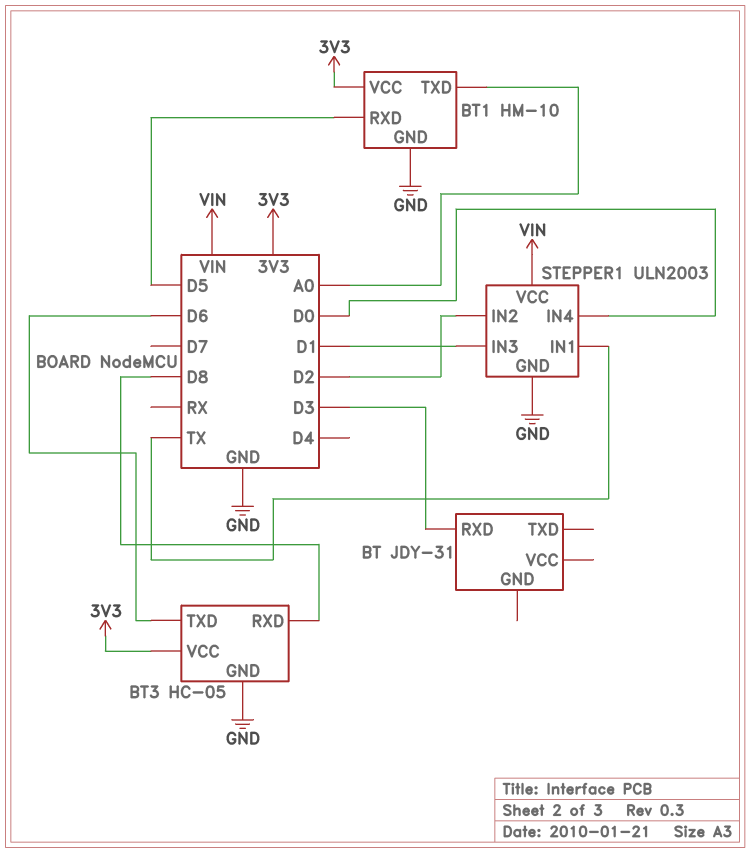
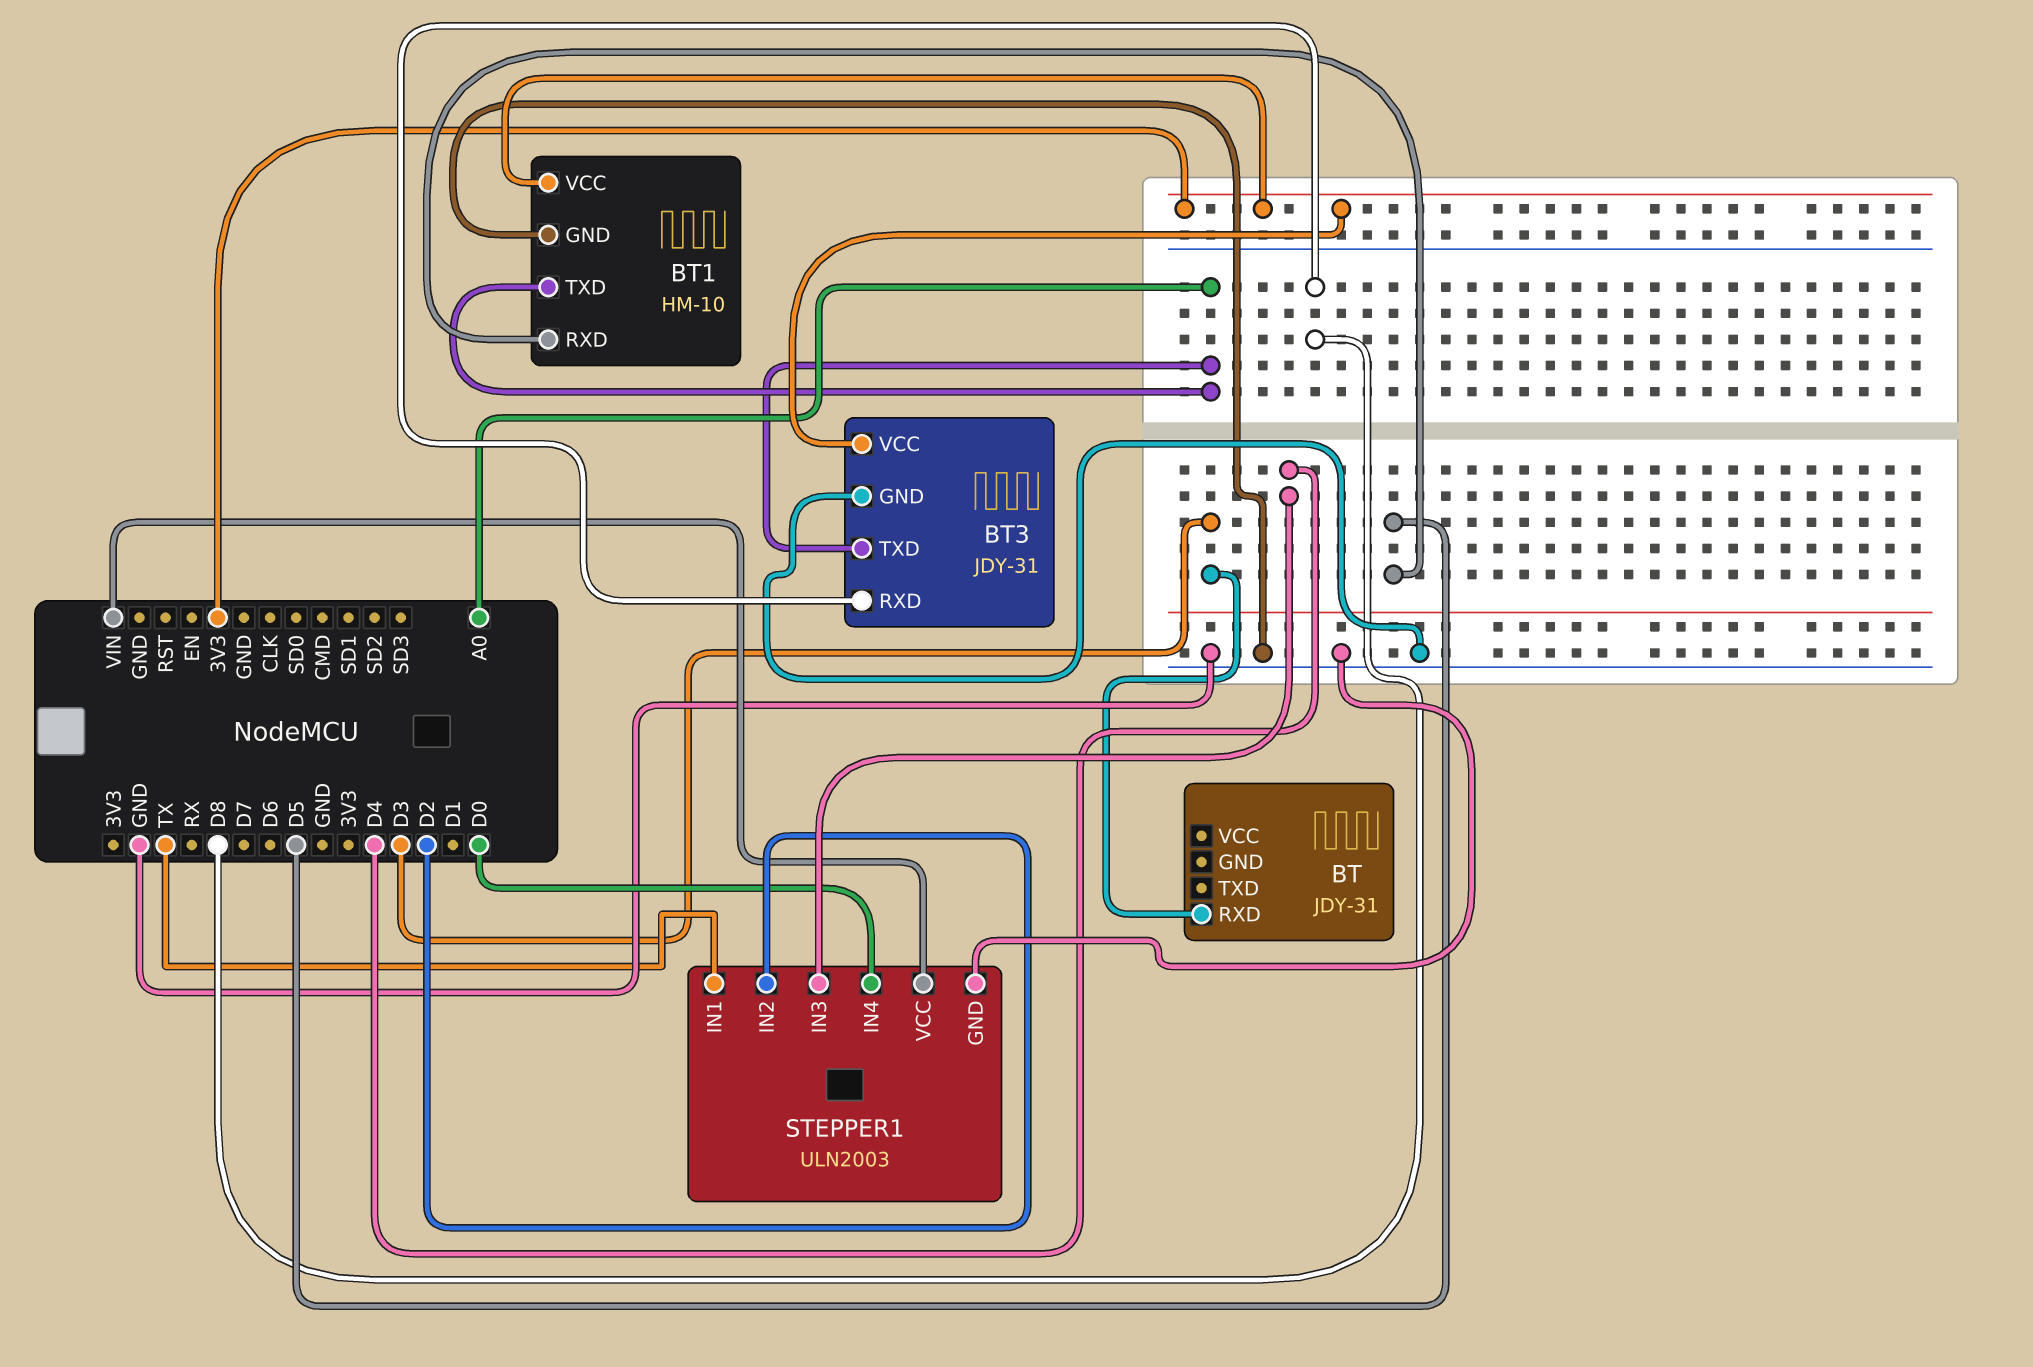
BT3: HC-05 -> JDY-31
BT3 pin TXD: D6 -> A0
STEPPER1 pin IN3: D1 -> D4

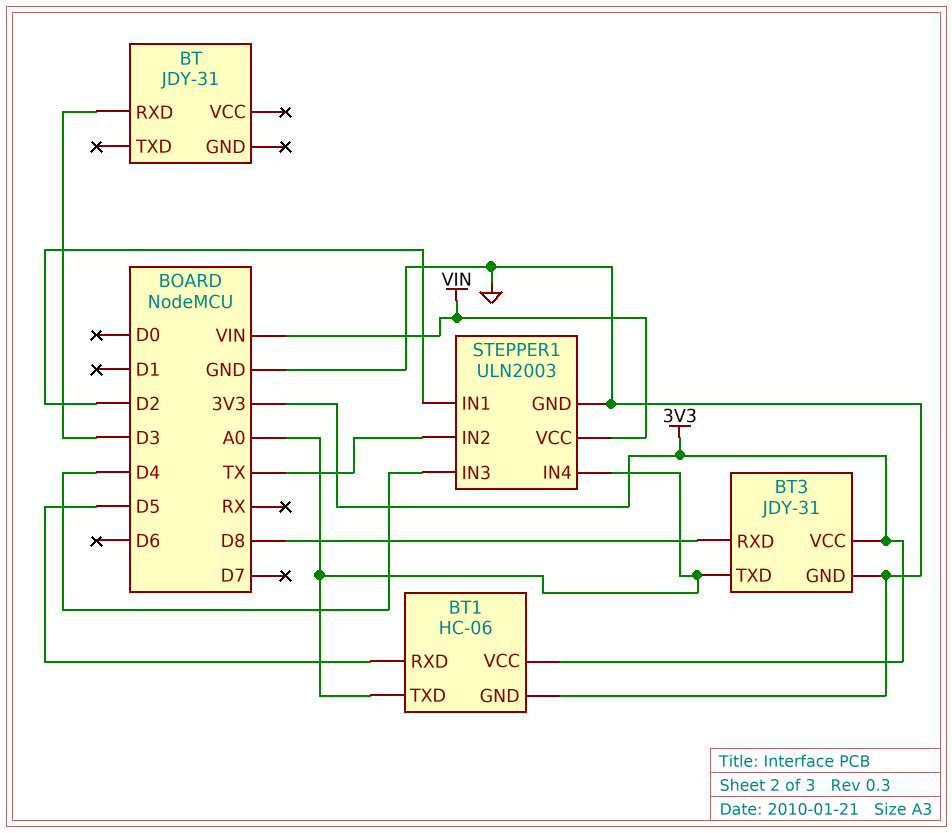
BT1: HM-10 -> HC-06
STEPPER1 pin IN1: TX -> D2
STEPPER1 pin IN2: D2 -> TX
STEPPER1 pin IN4: D0 -> A0

